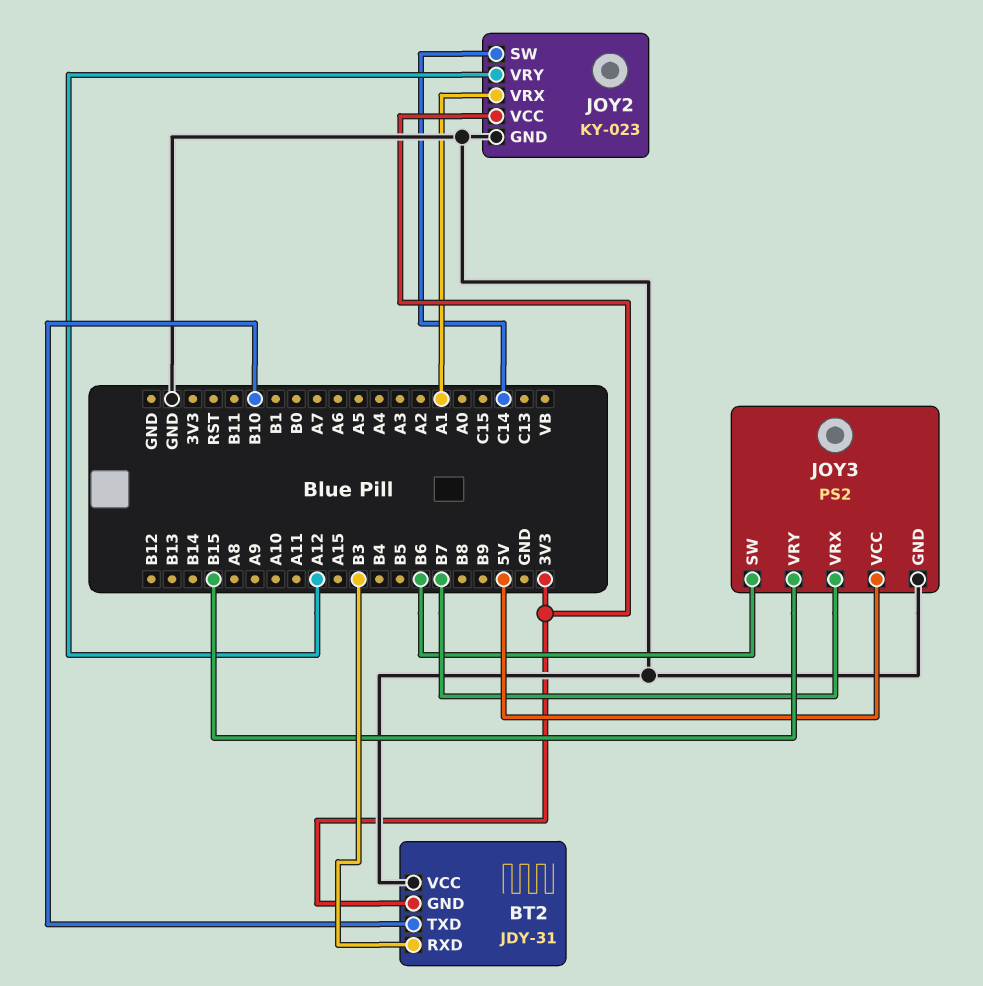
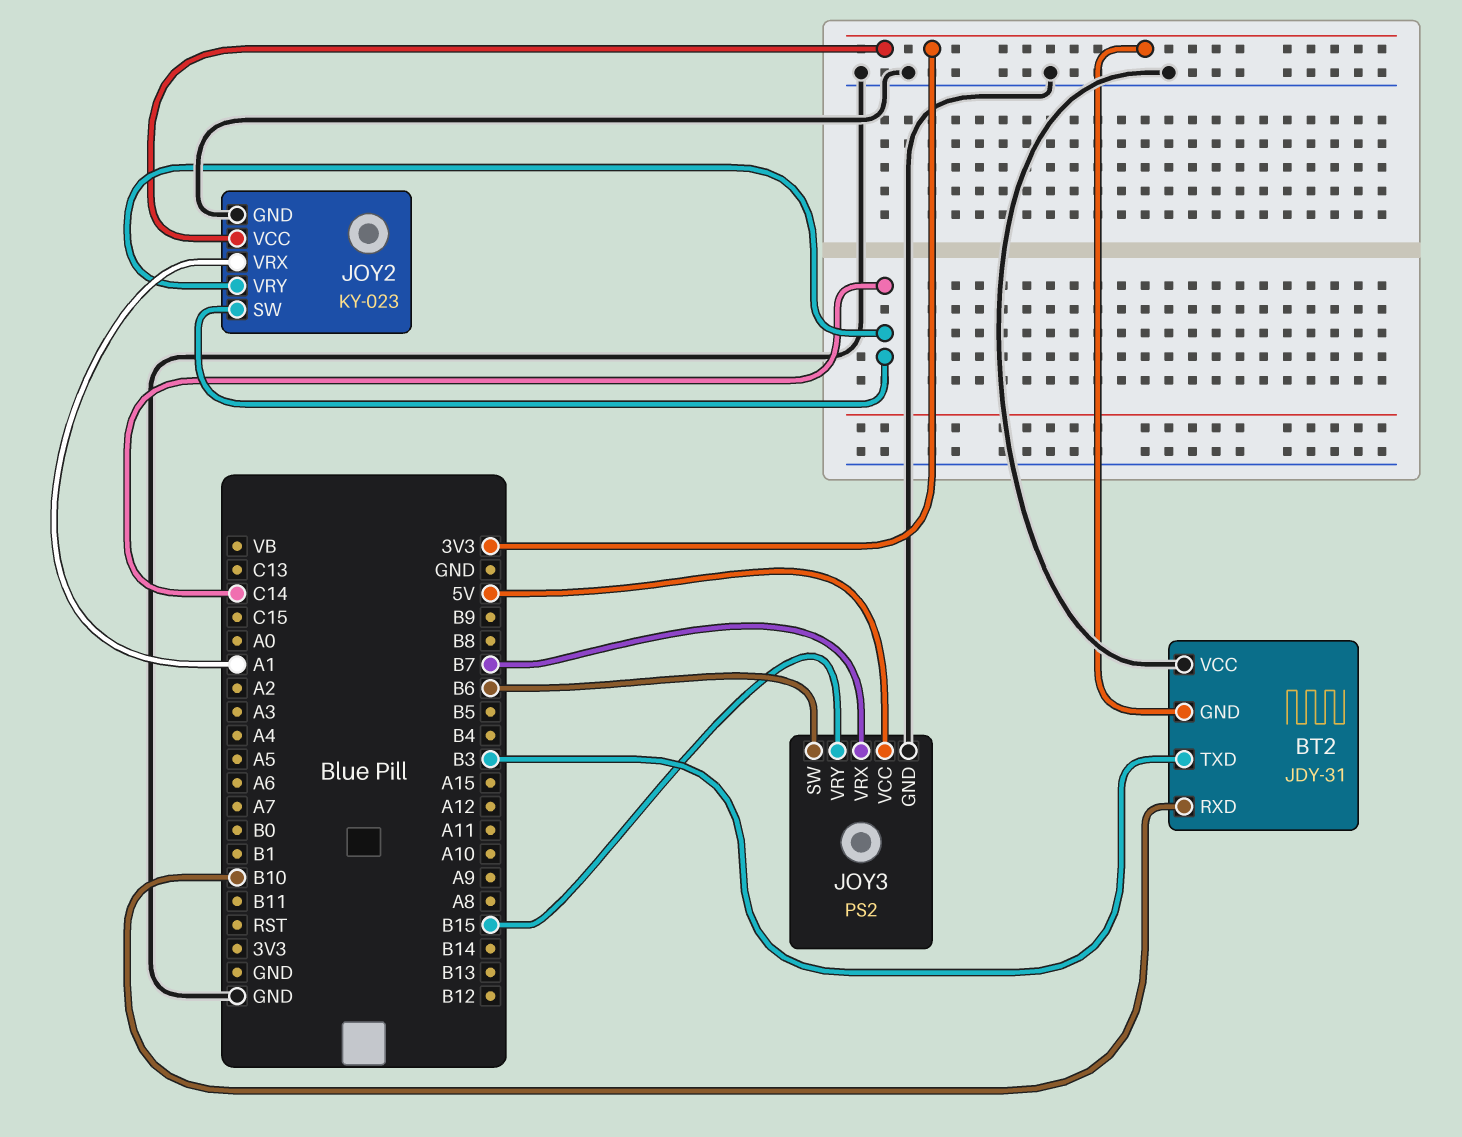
BT2 pin RXD: B3 -> B10
BT2 pin TXD: B10 -> B3
JOY2 pin VRY: A12 -> C14

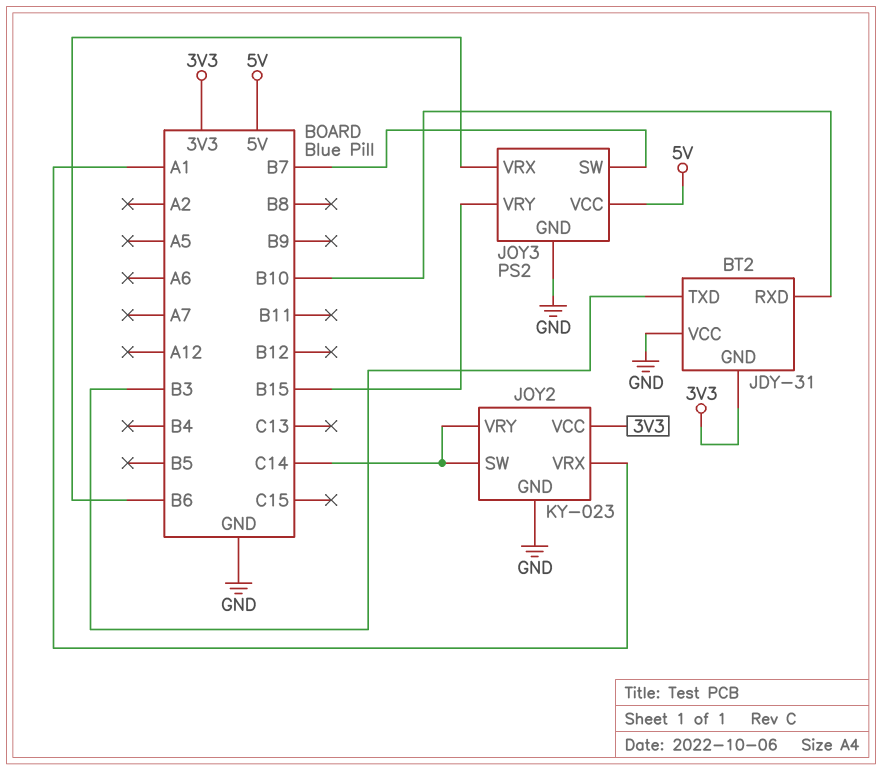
JOY3 pin SW: B6 -> B7
JOY3 pin VRX: B7 -> B6

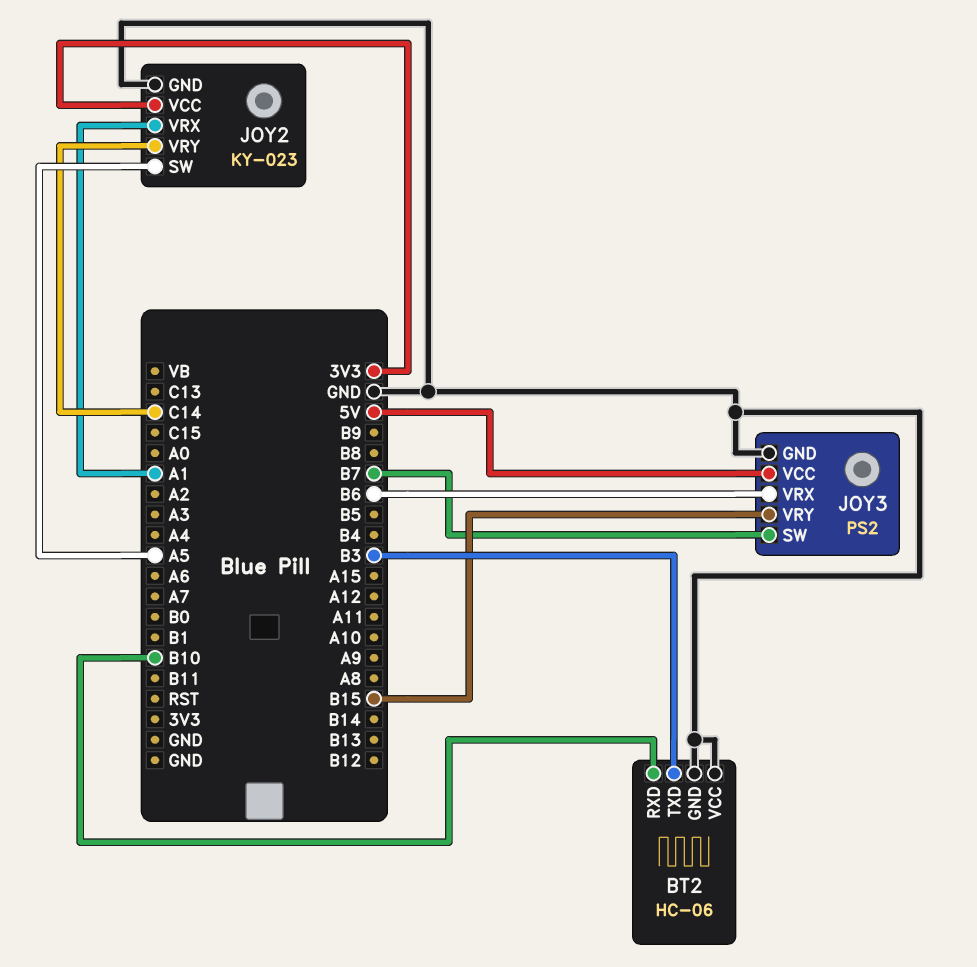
BT2: JDY-31 -> HC-06
BT2 pin GND: 3V3 -> GND
JOY2 pin SW: C14 -> A5

